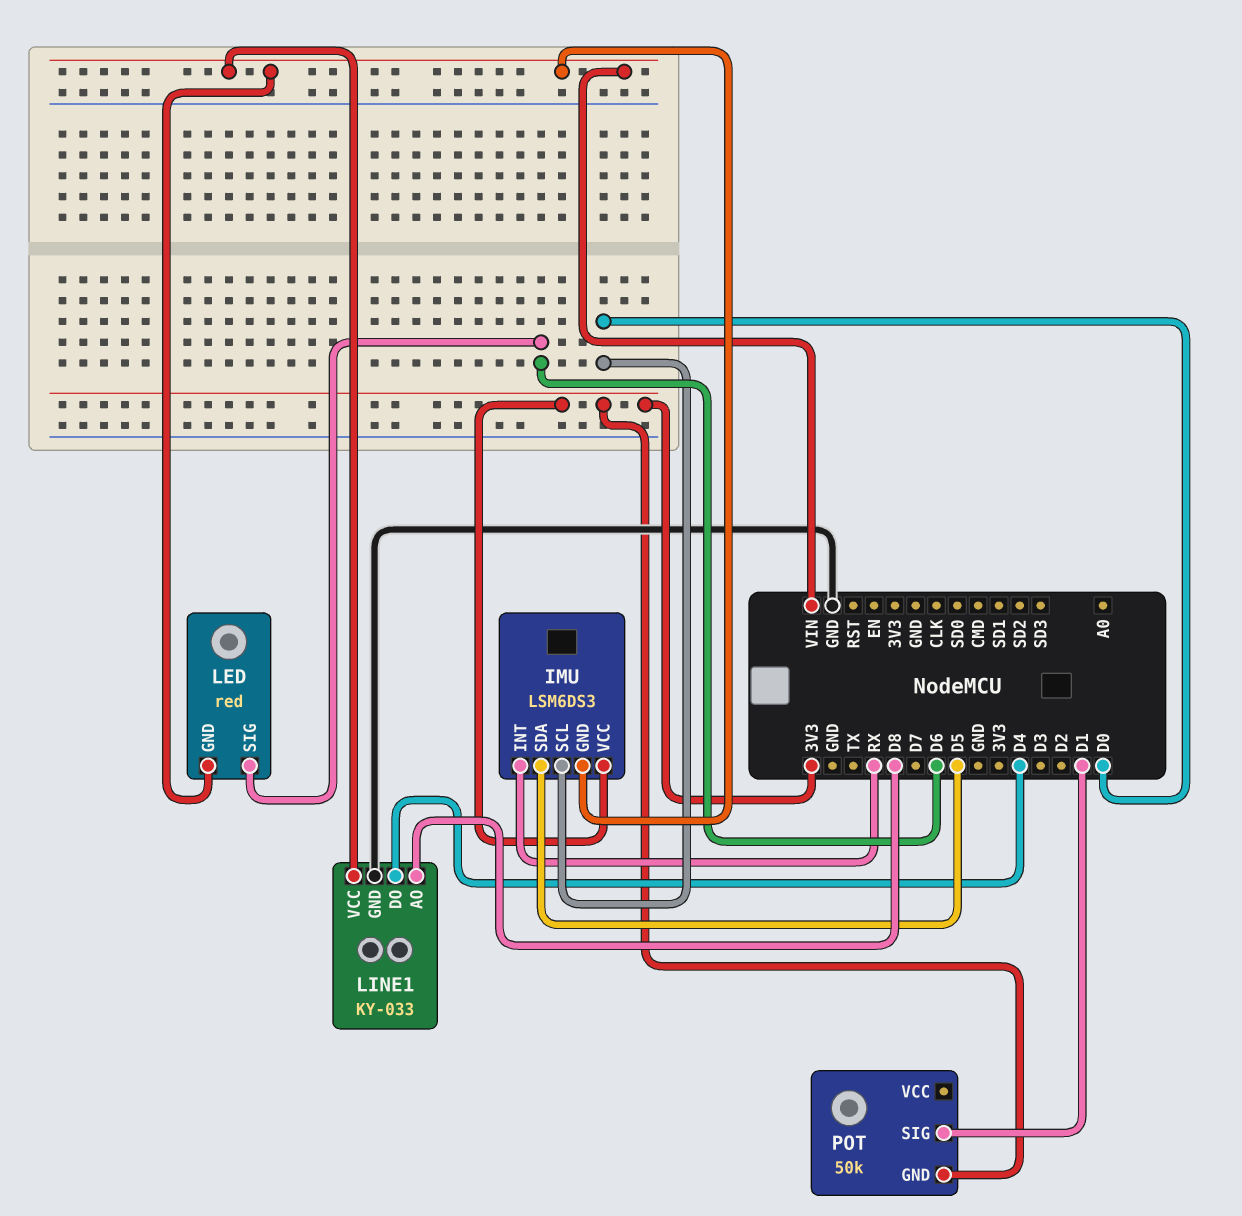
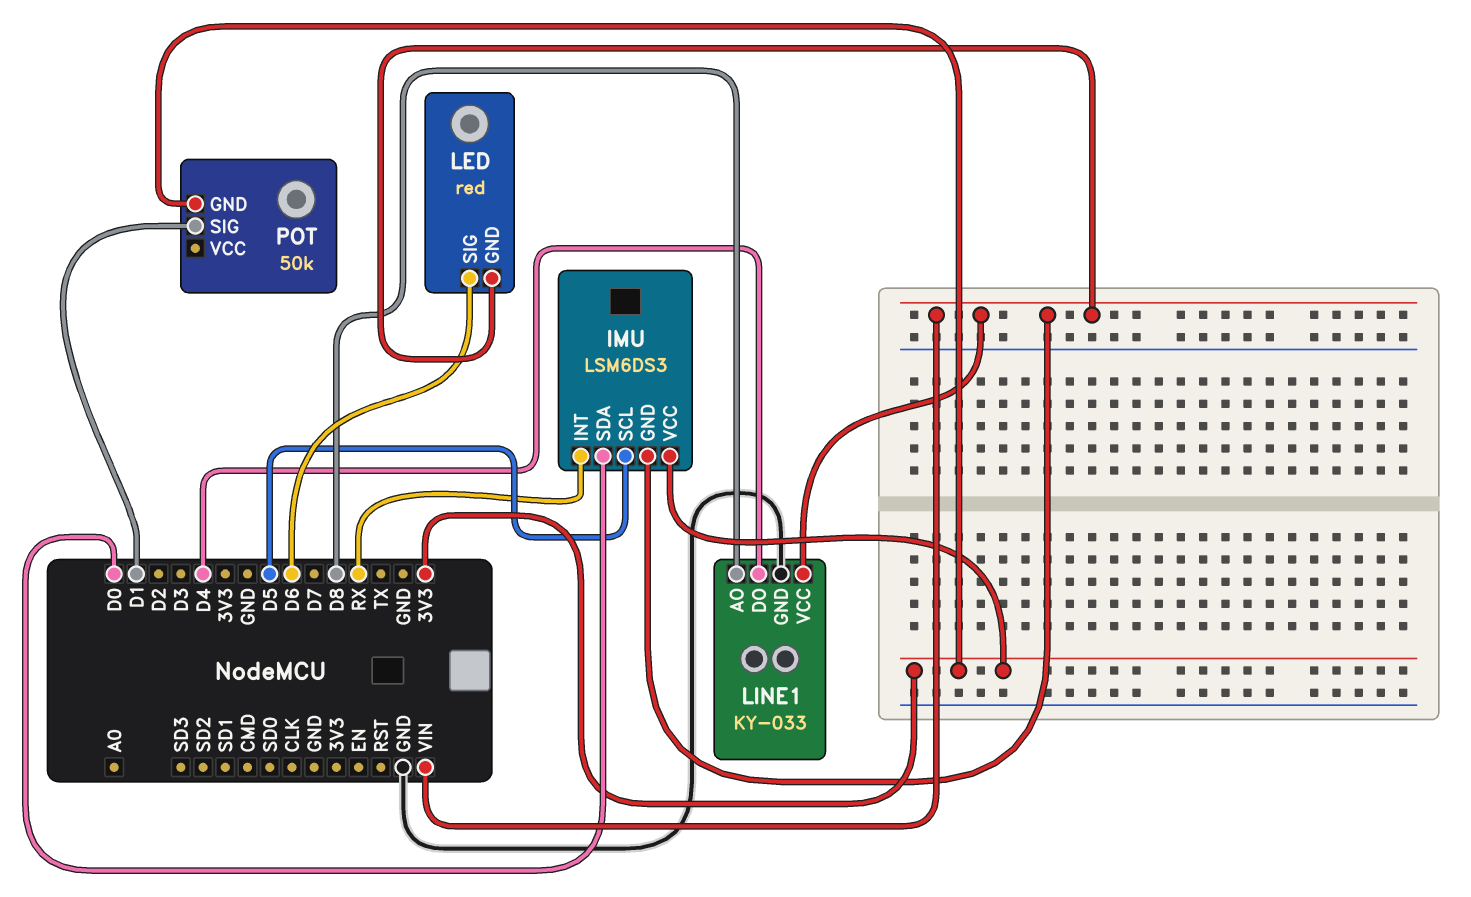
IMU pin SCL: D0 -> D5
IMU pin SDA: D5 -> D0

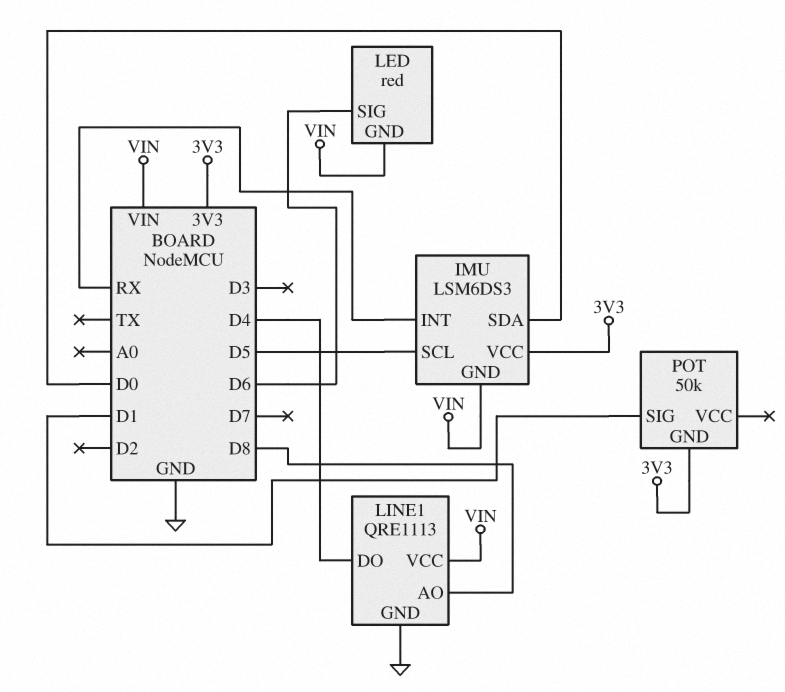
LINE1: KY-033 -> QRE1113

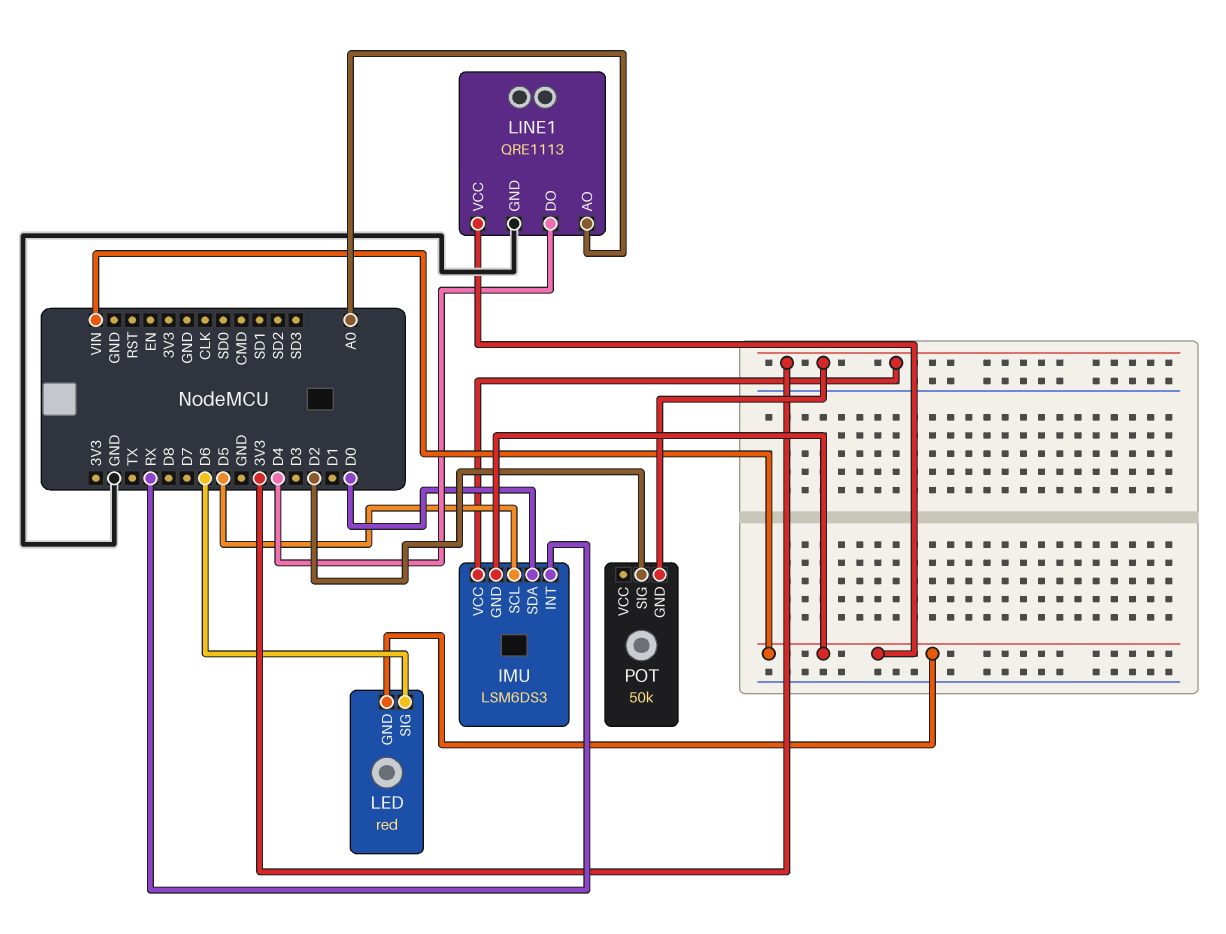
LINE1 pin AO: D8 -> A0
POT pin SIG: D1 -> D2

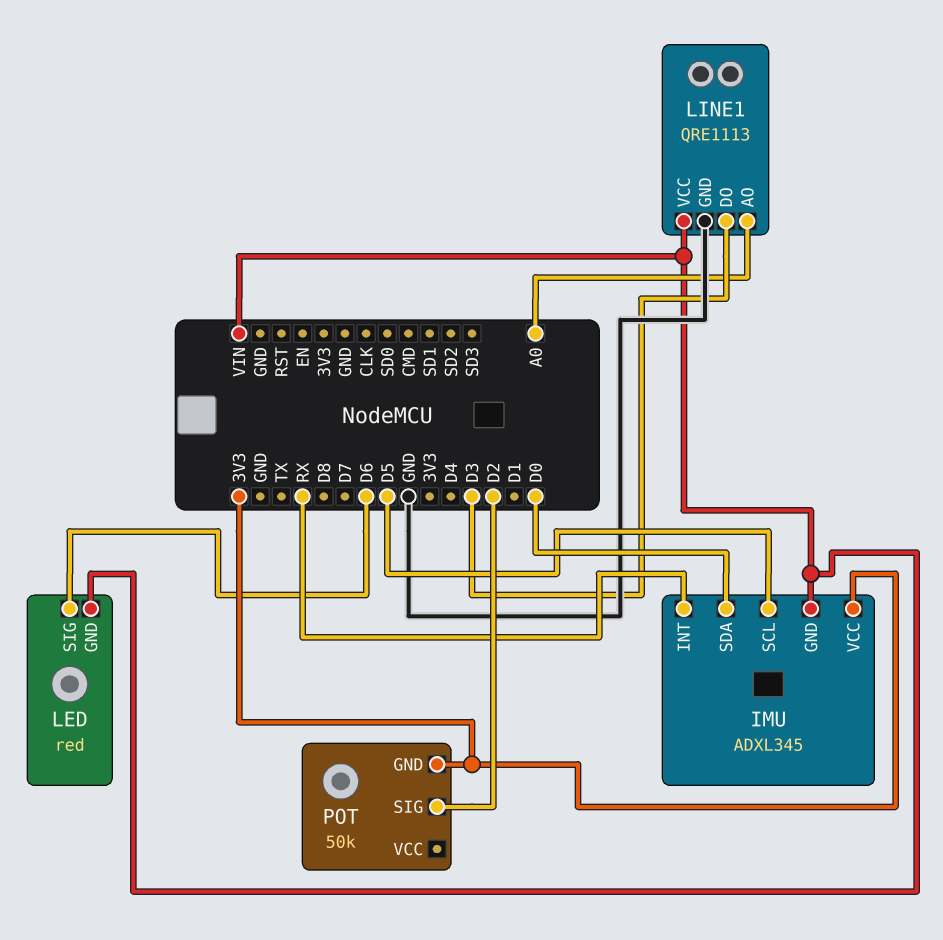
IMU: LSM6DS3 -> ADXL345
LINE1 pin DO: D4 -> D3

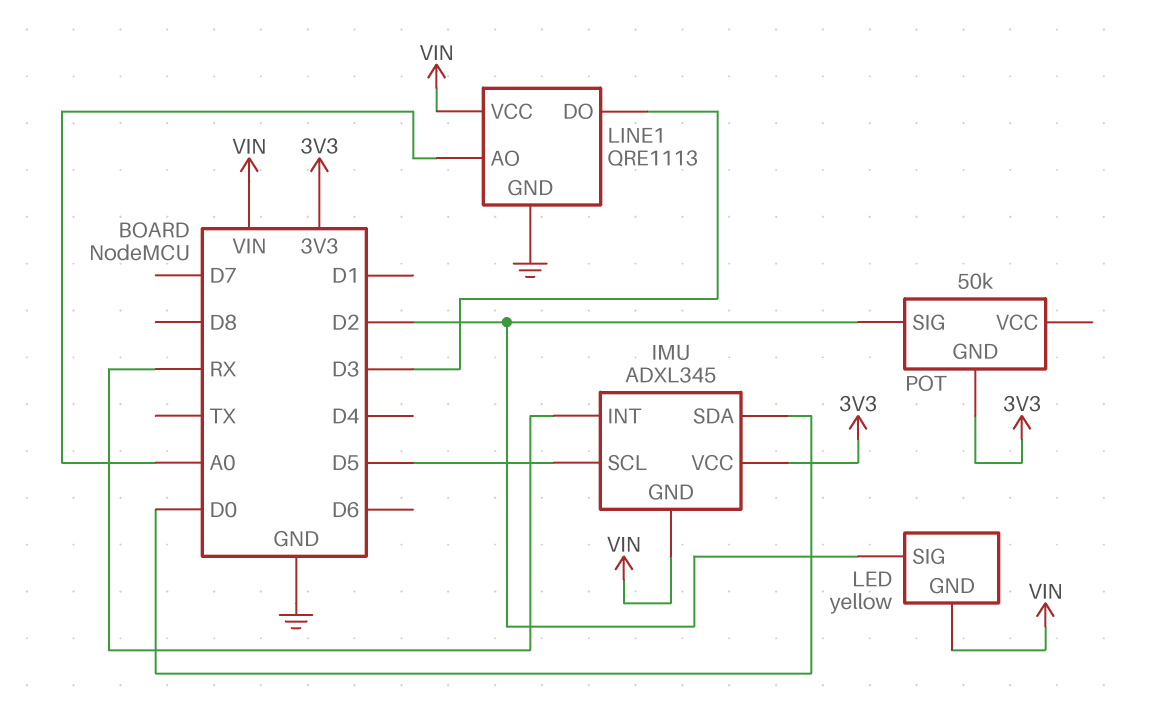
LED: red -> yellow
LED pin SIG: D6 -> D2

